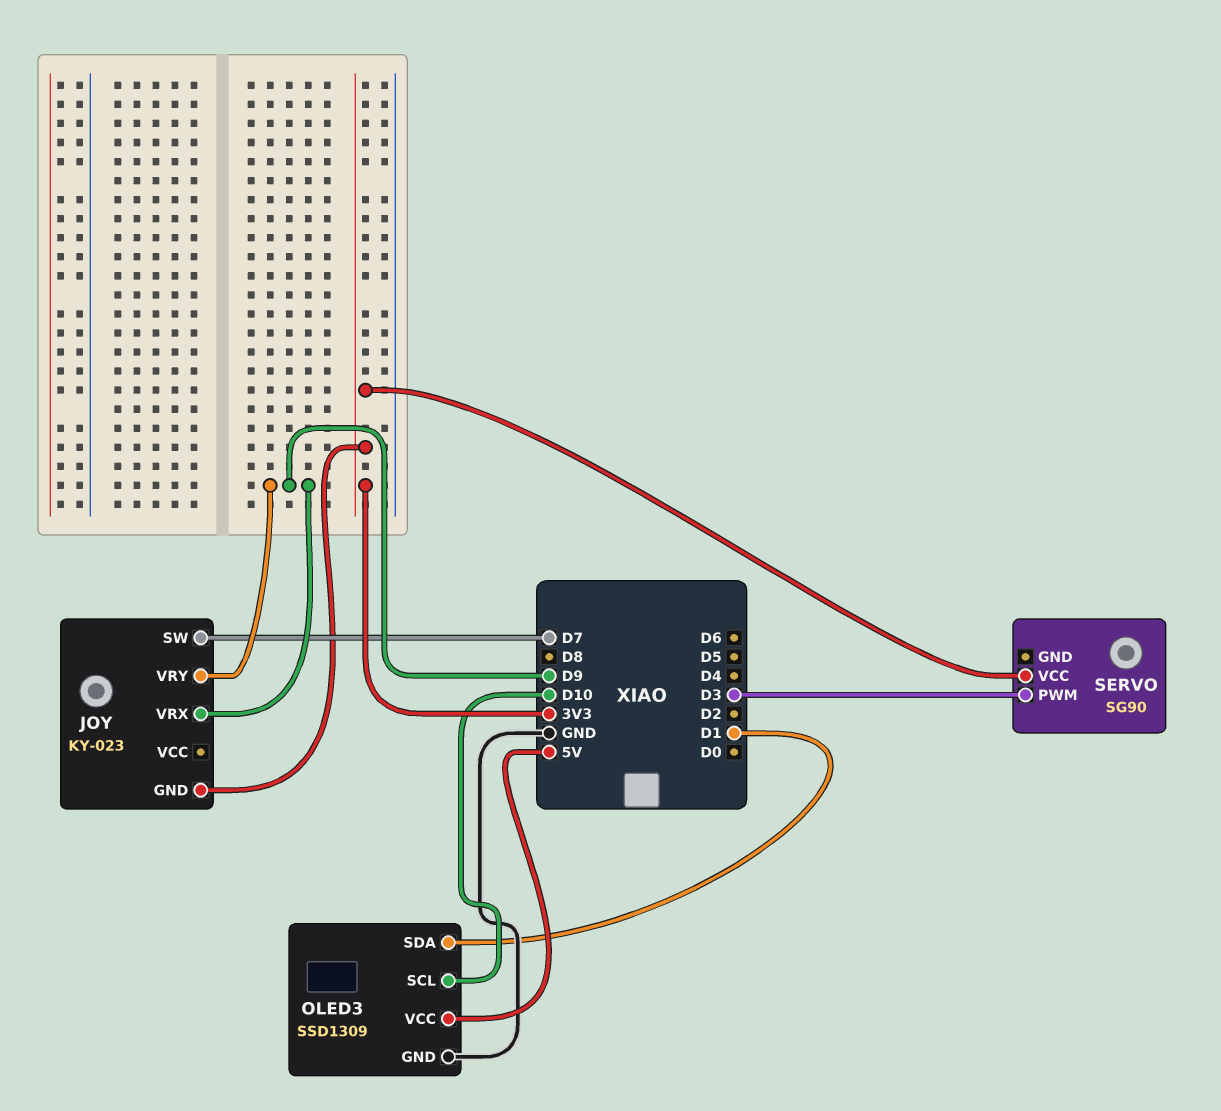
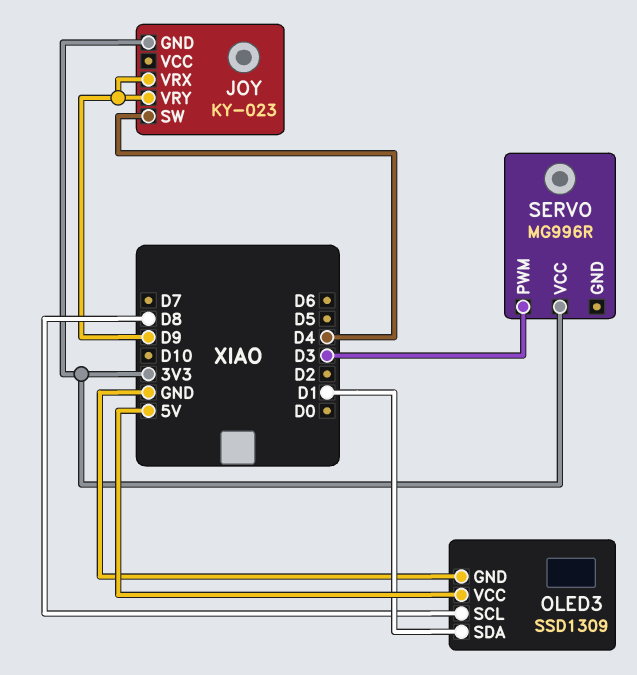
JOY pin SW: D7 -> D4
OLED3 pin SCL: D10 -> D8
SERVO: SG90 -> MG996R

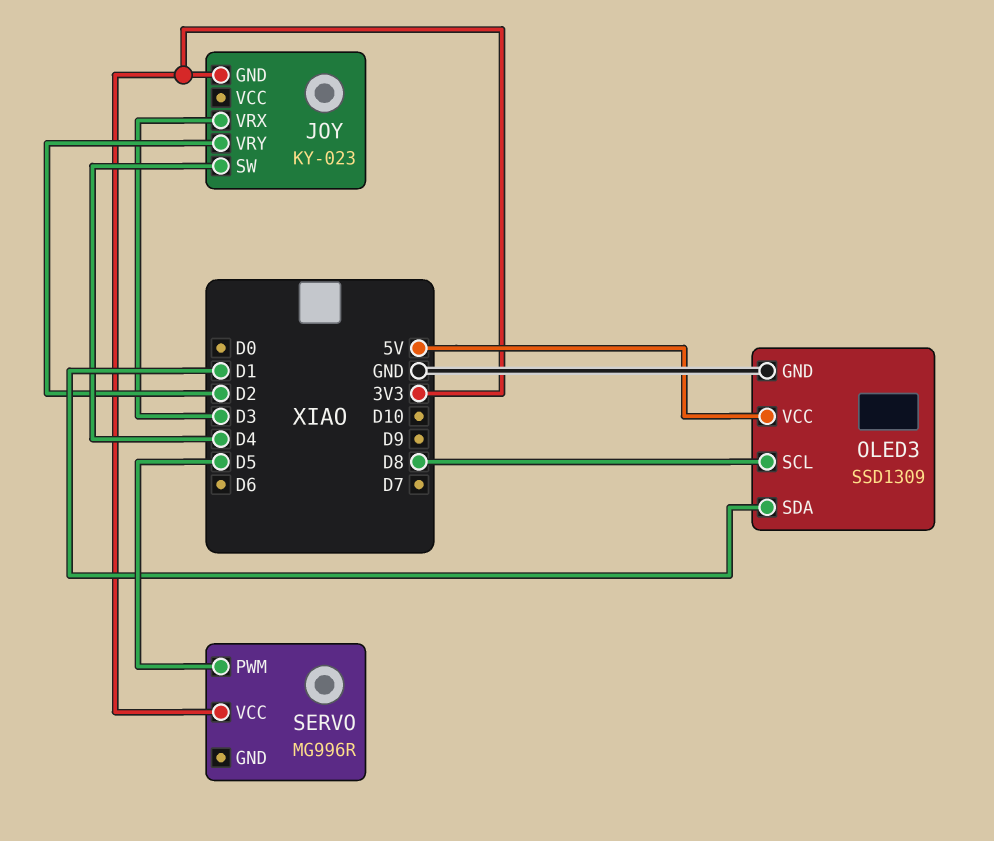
JOY pin VRX: D9 -> D3
JOY pin VRY: D9 -> D2
SERVO pin PWM: D3 -> D5

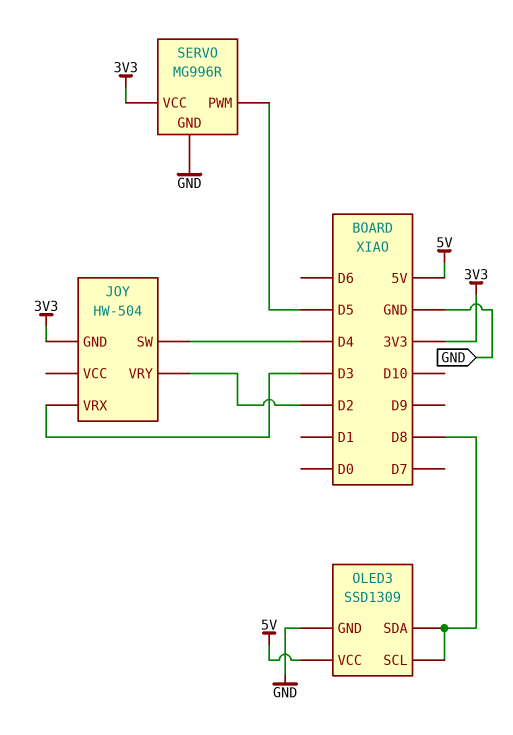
JOY: KY-023 -> HW-504
OLED3 pin SDA: D1 -> D8
SERVO pin GND: none -> GND

